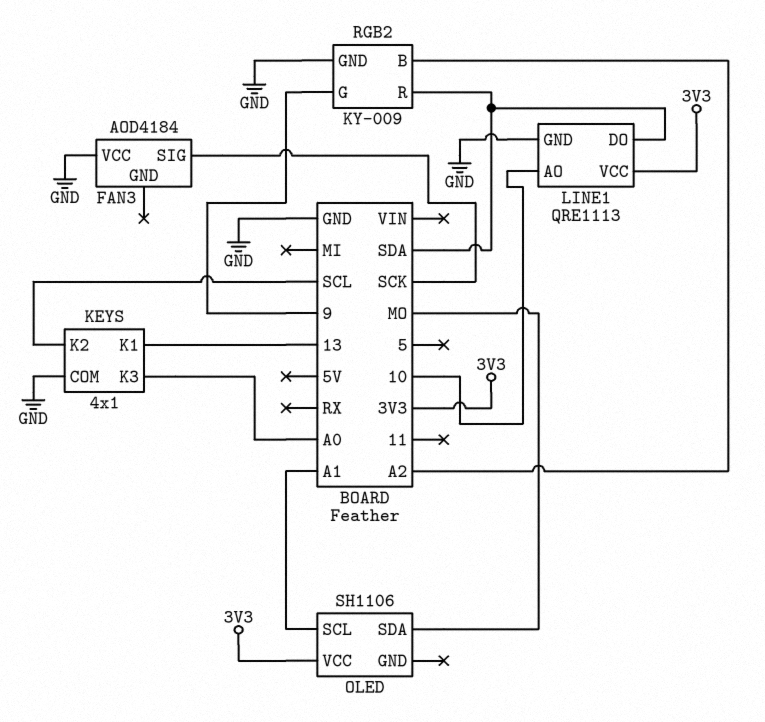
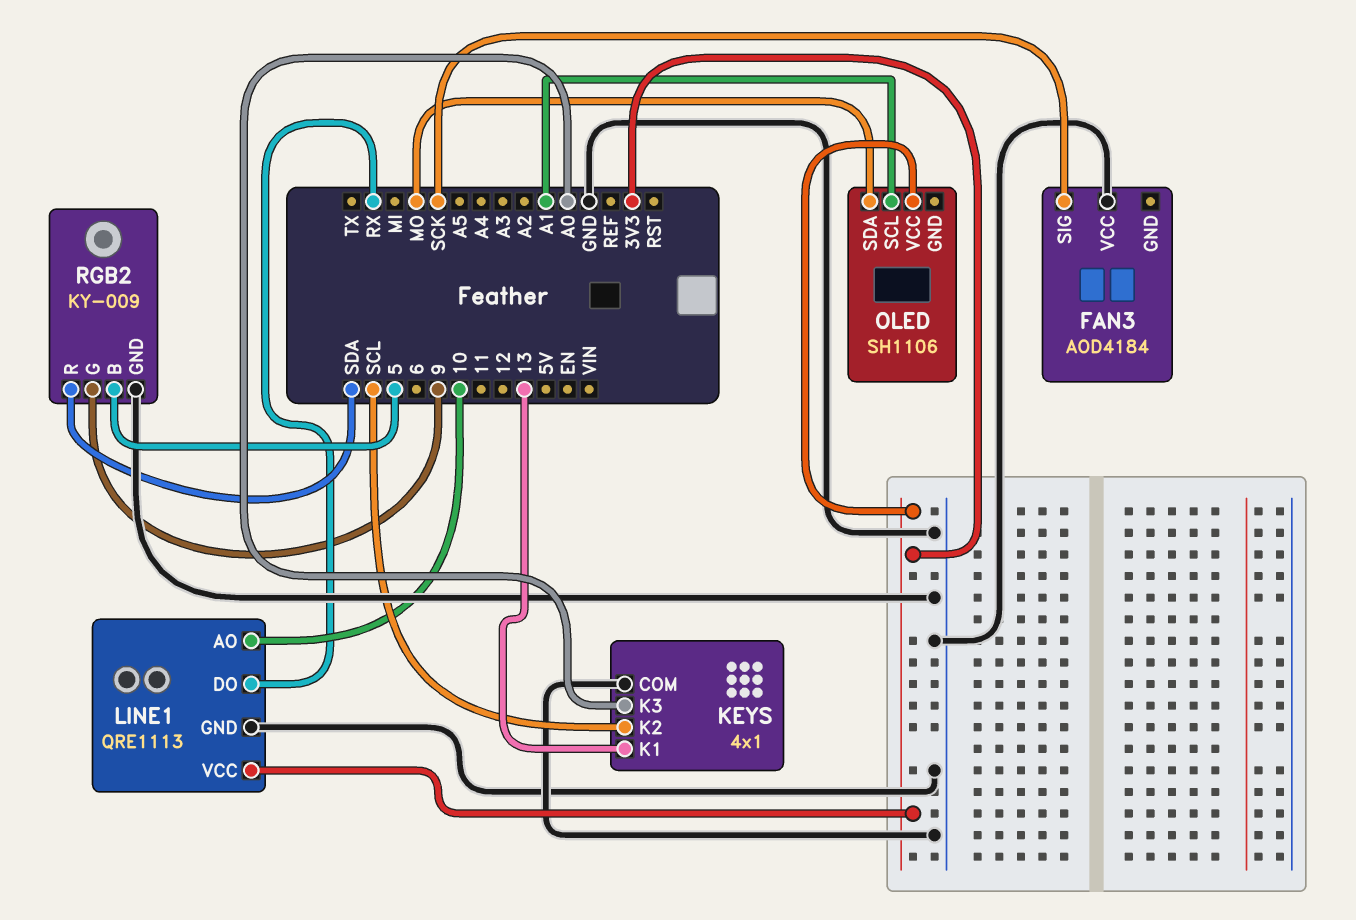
LINE1 pin DO: SDA -> RX
RGB2 pin B: A2 -> 5

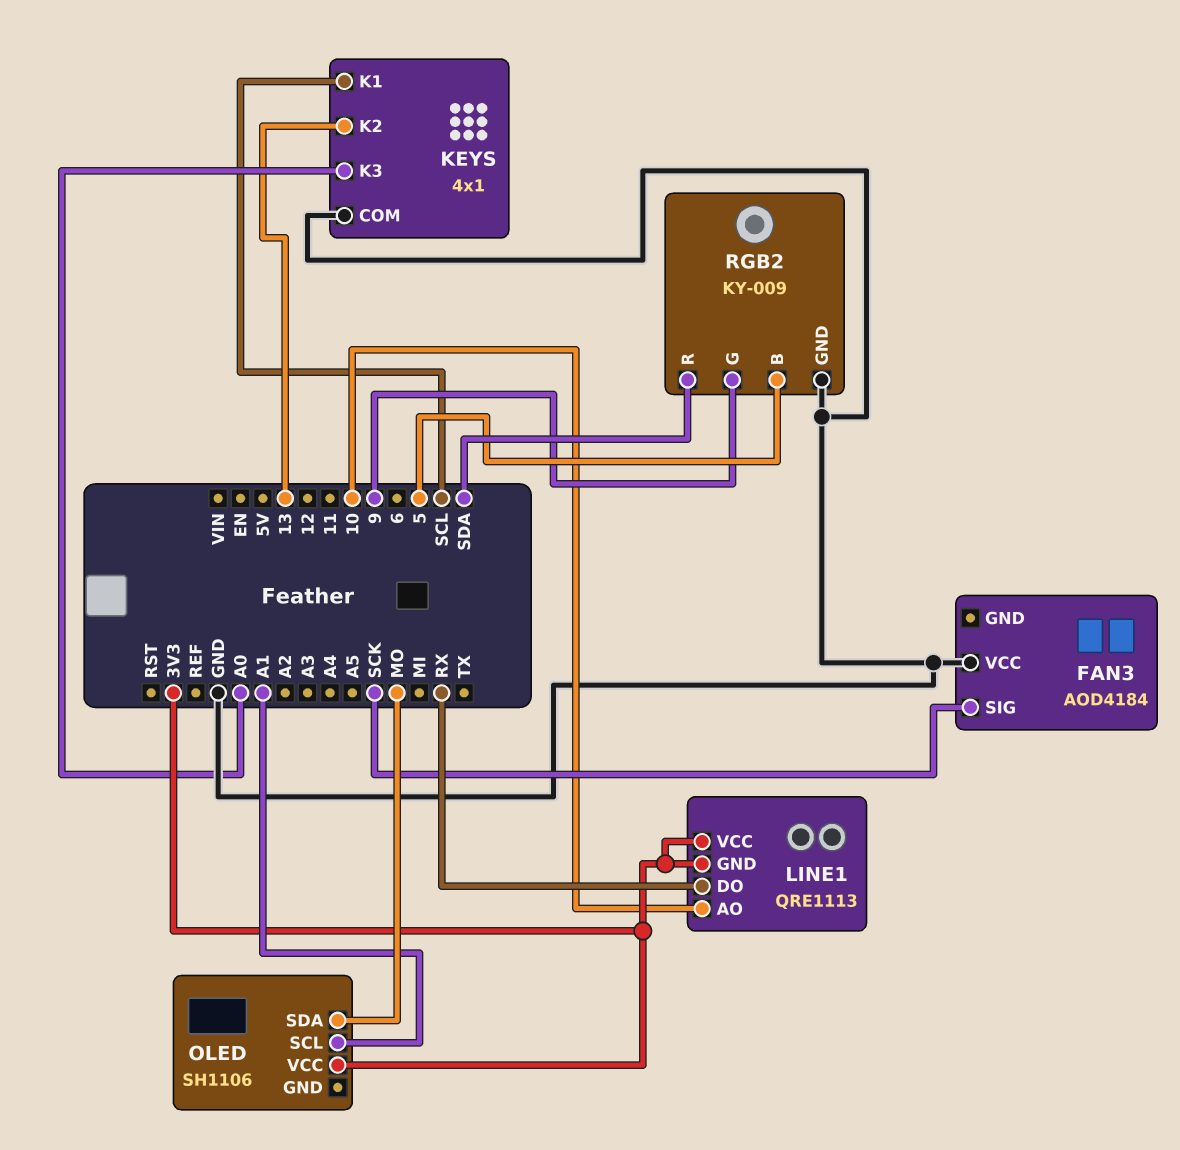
KEYS pin K1: 13 -> SCL
KEYS pin K2: SCL -> 13
LINE1 pin GND: GND -> 3V3

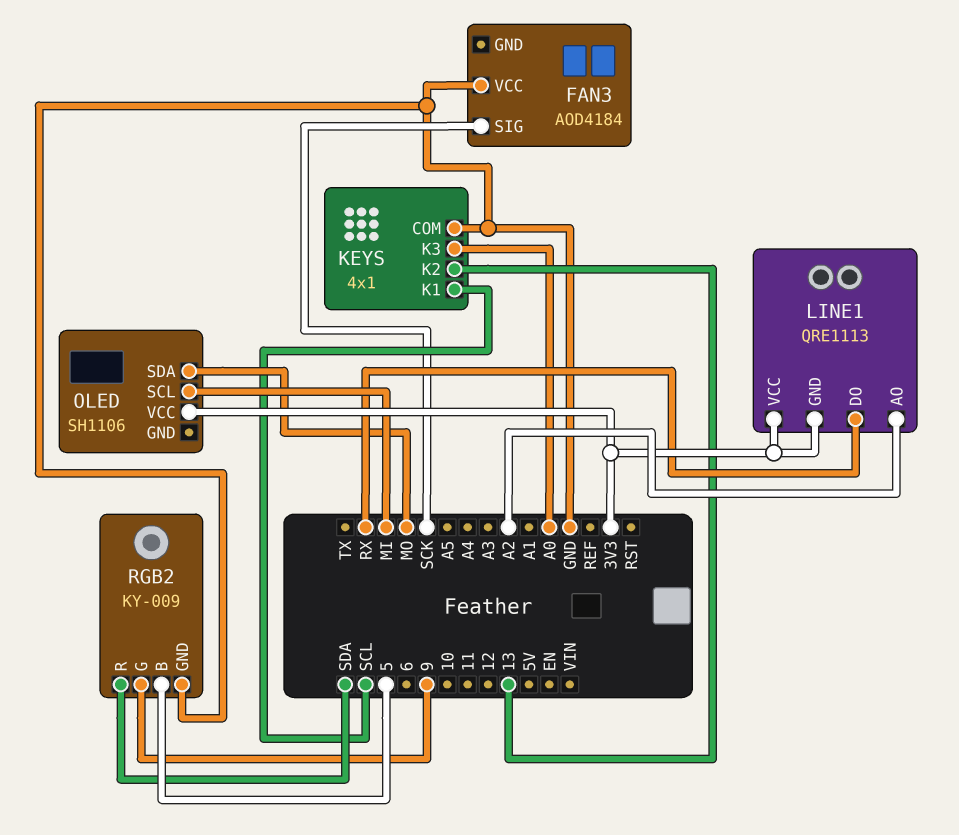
LINE1 pin AO: 10 -> A2
OLED pin SCL: A1 -> MI

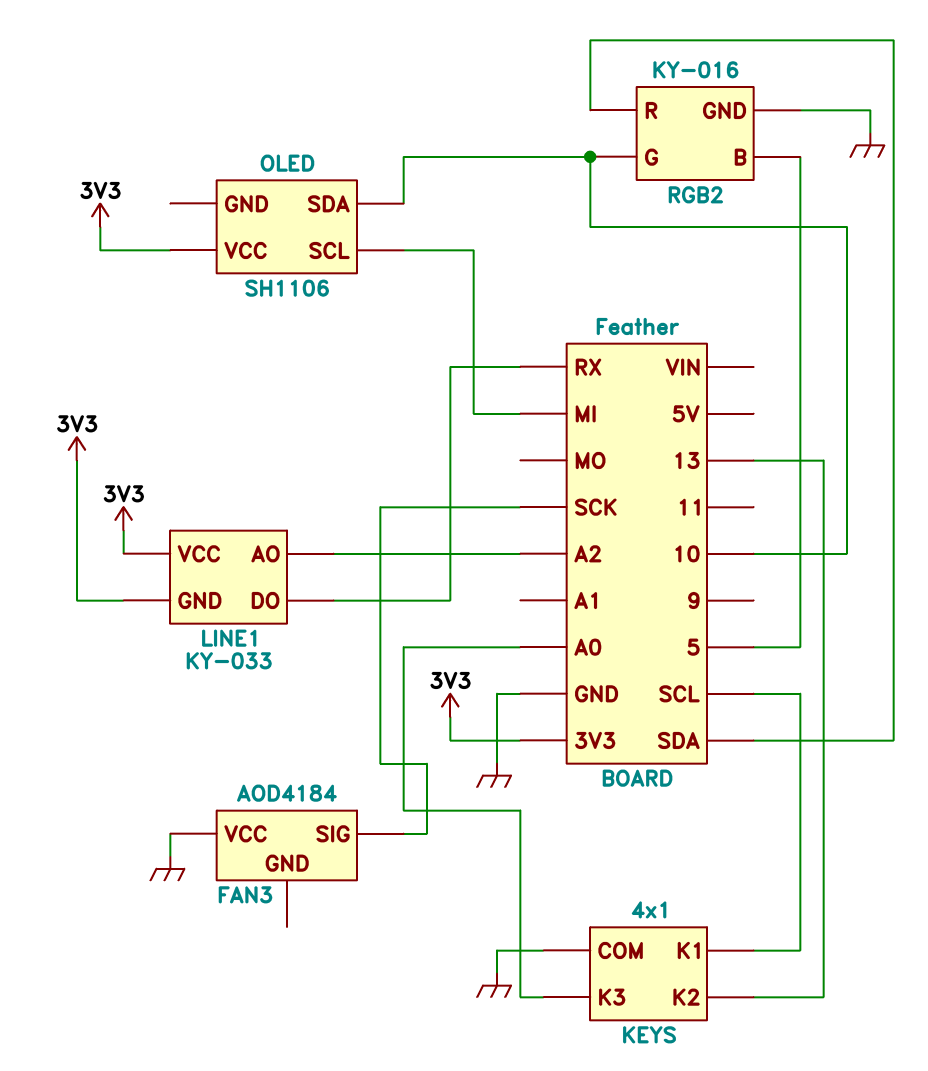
LINE1: QRE1113 -> KY-033
OLED pin SDA: MO -> 10
RGB2: KY-009 -> KY-016
RGB2 pin G: 9 -> 10

